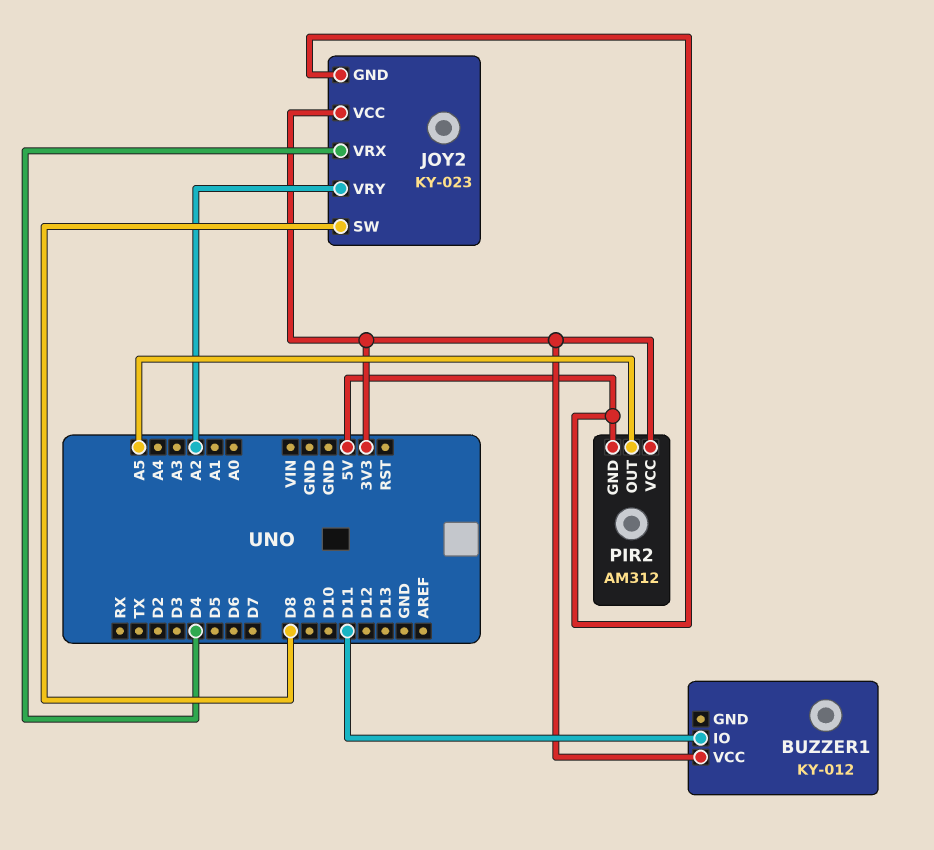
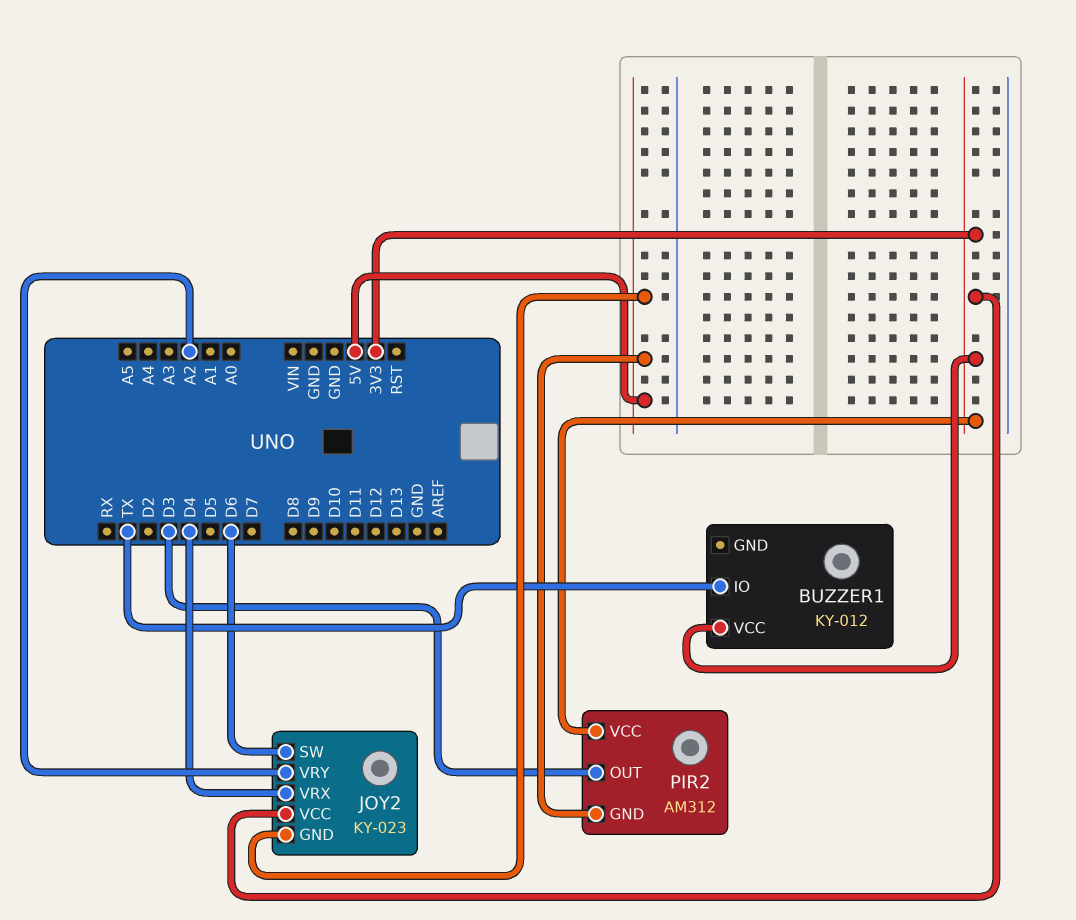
BUZZER1 pin IO: D11 -> TX
JOY2 pin SW: D8 -> D6
PIR2 pin OUT: A5 -> D3

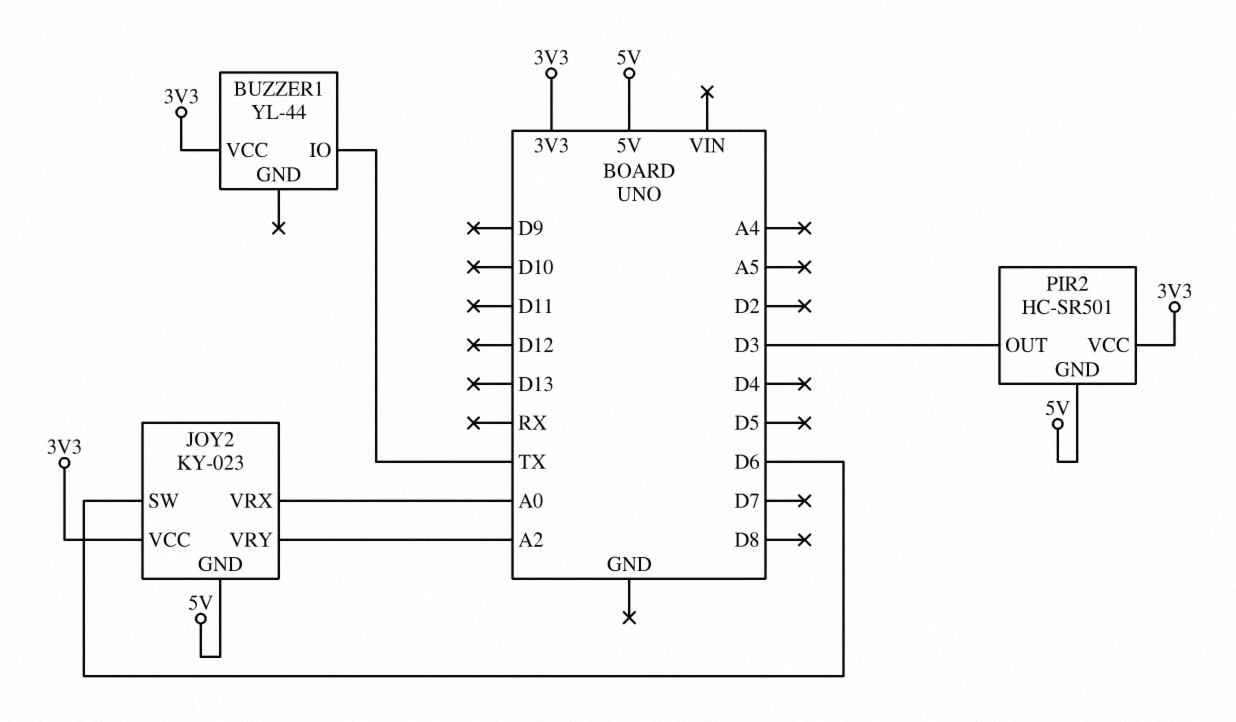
BUZZER1: KY-012 -> YL-44
JOY2 pin VRX: D4 -> A0
PIR2: AM312 -> HC-SR501

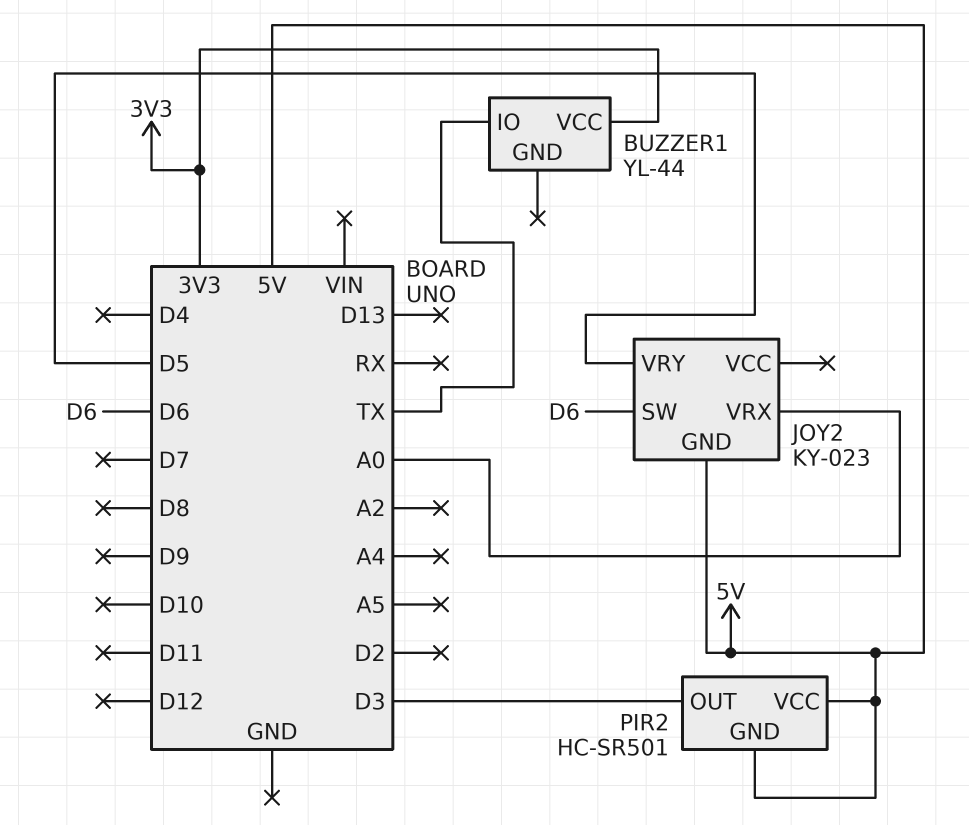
JOY2 pin VCC: 3V3 -> none
JOY2 pin VRY: A2 -> D5
PIR2 pin VCC: 3V3 -> 5V

